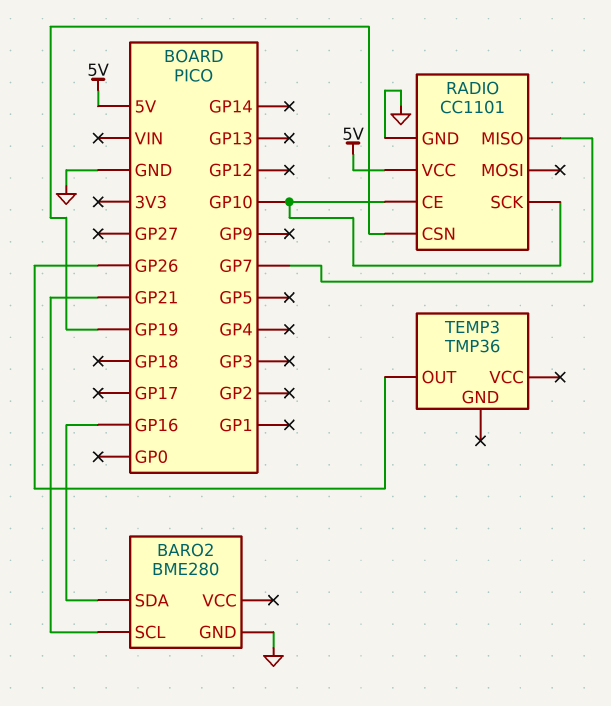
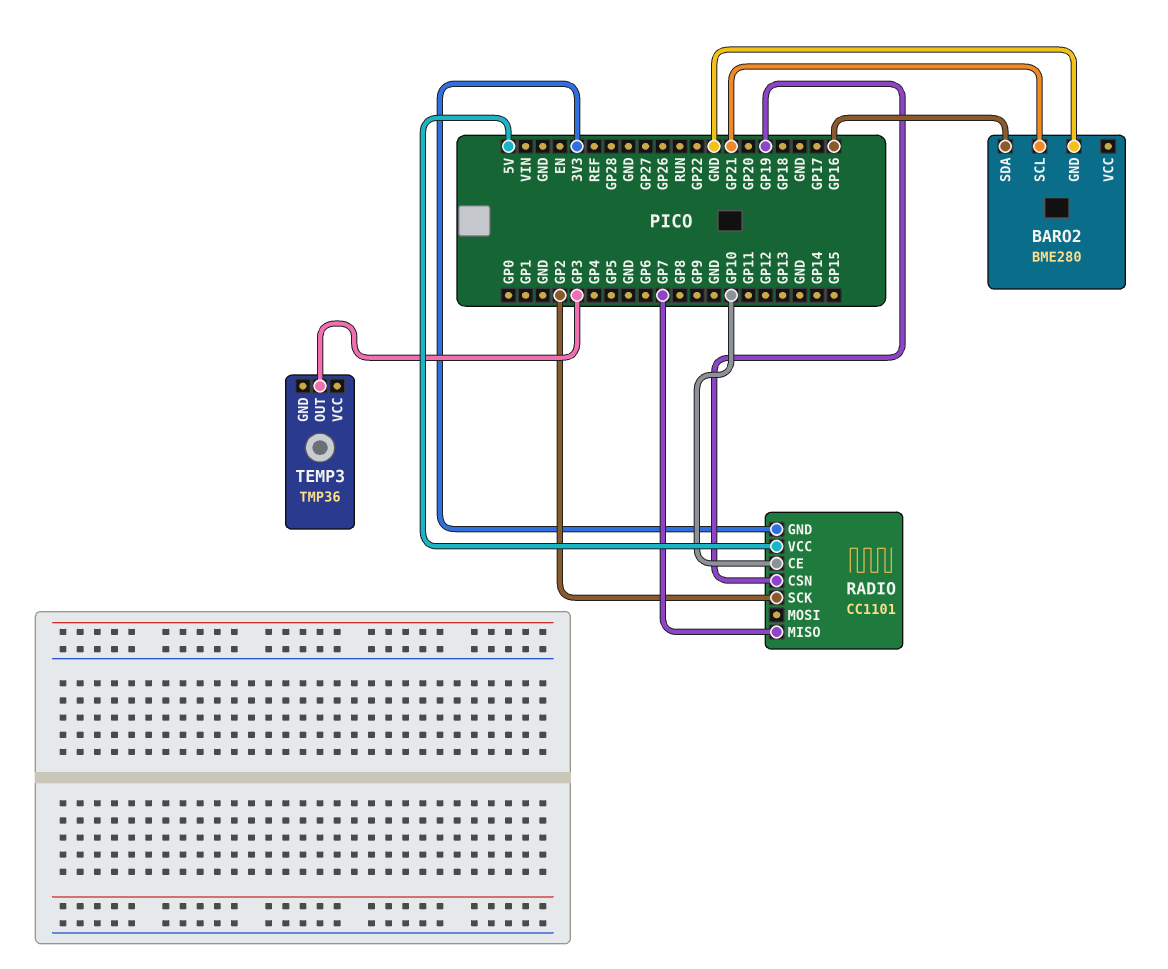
RADIO pin GND: GND -> 3V3
RADIO pin SCK: GP10 -> GP2
TEMP3 pin OUT: GP26 -> GP3

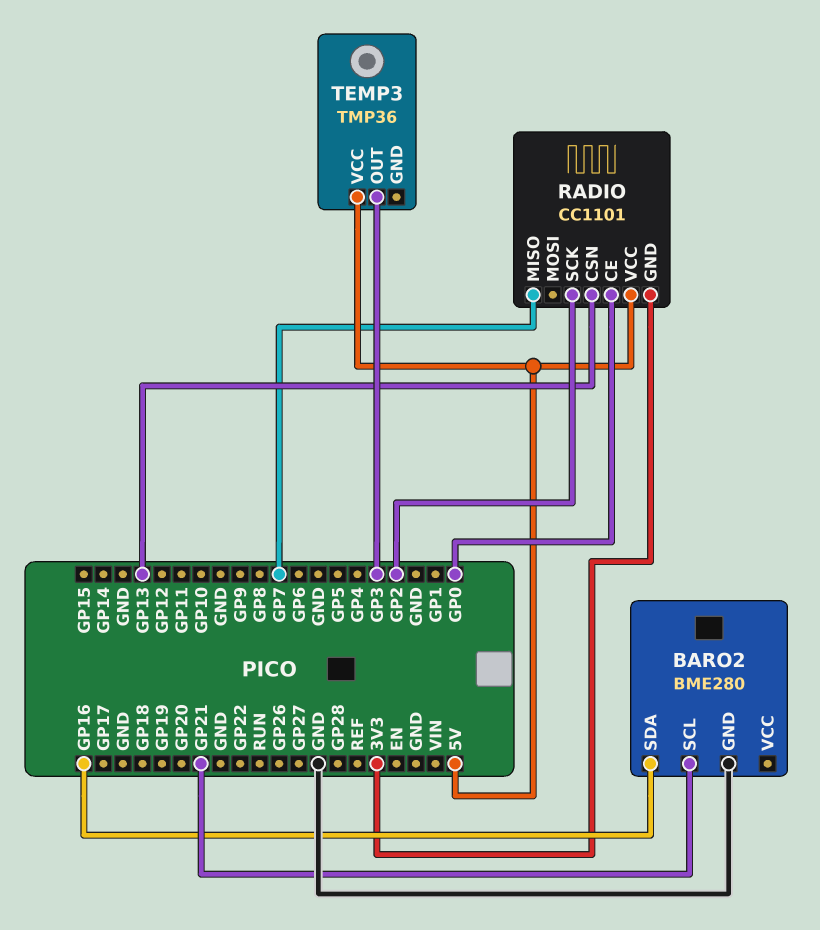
RADIO pin CE: GP10 -> GP0
RADIO pin CSN: GP19 -> GP13
TEMP3 pin VCC: none -> 5V

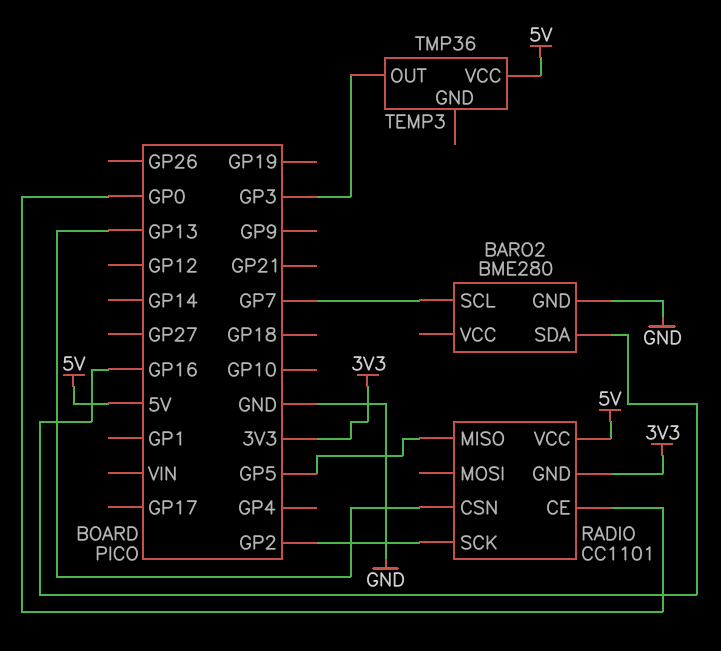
BARO2 pin SCL: GP21 -> GP7
RADIO pin MISO: GP7 -> GP5

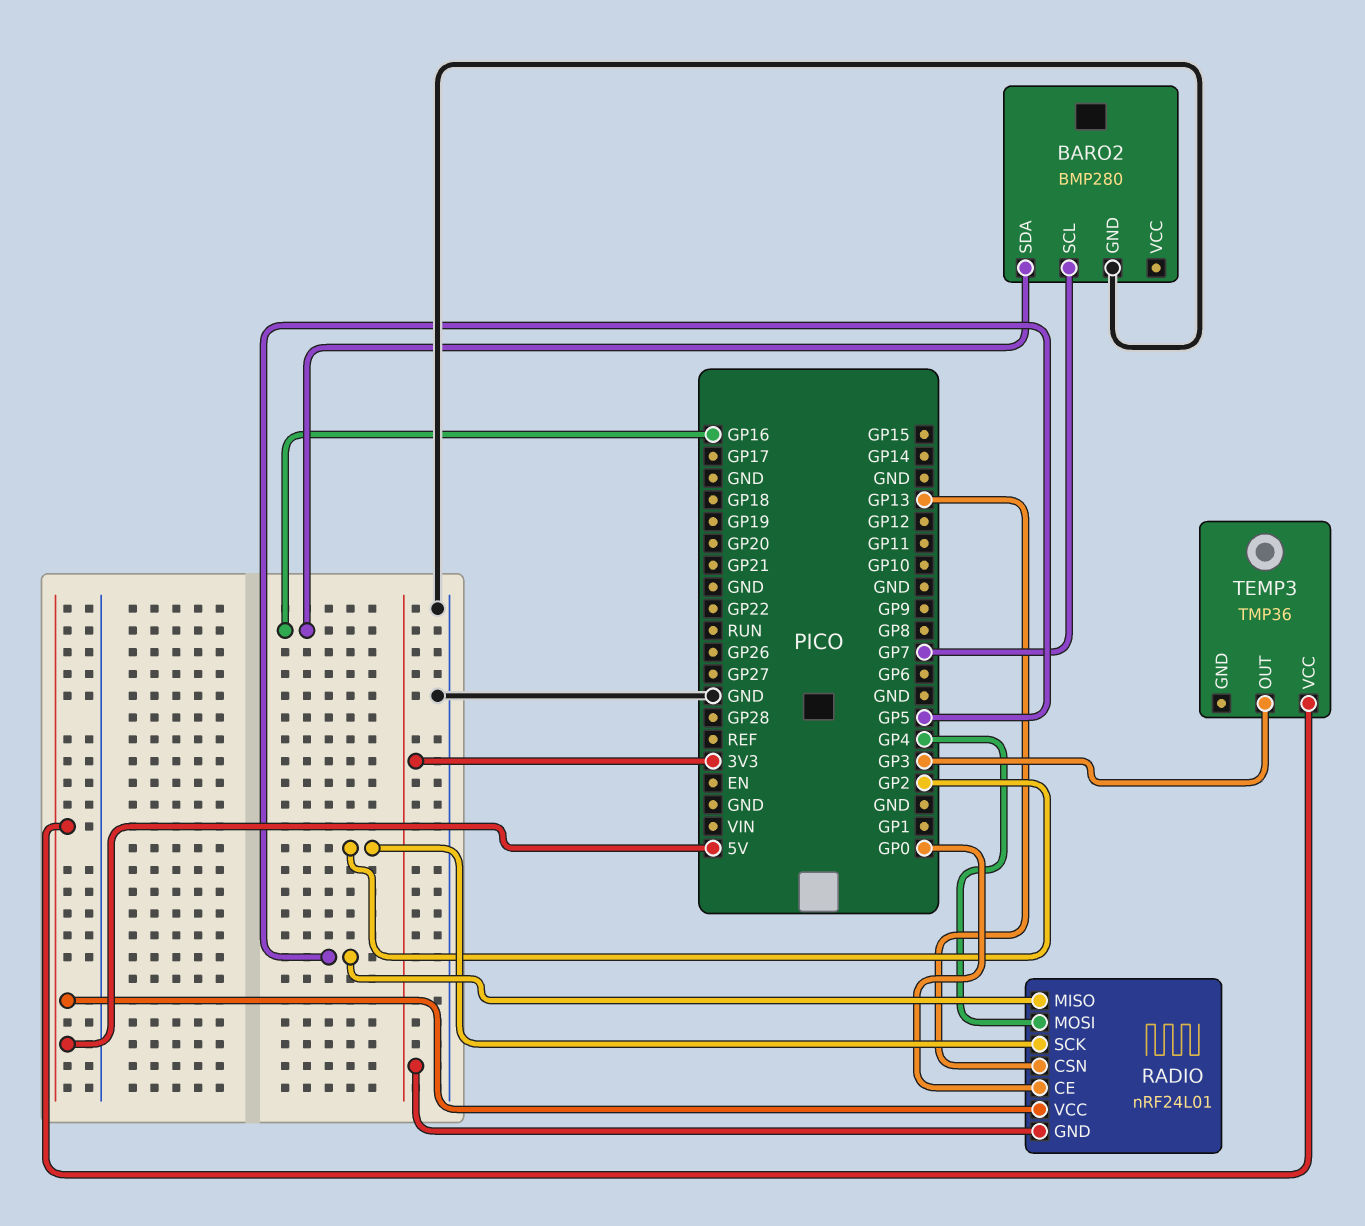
BARO2: BME280 -> BMP280
RADIO: CC1101 -> nRF24L01
RADIO pin MOSI: none -> GP4

